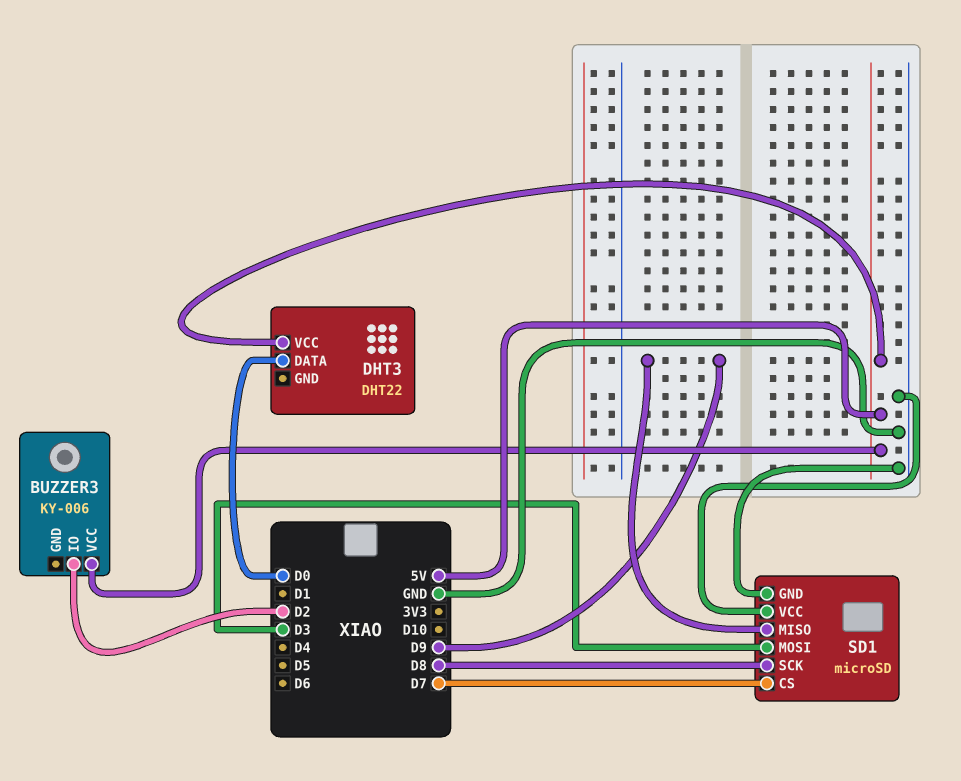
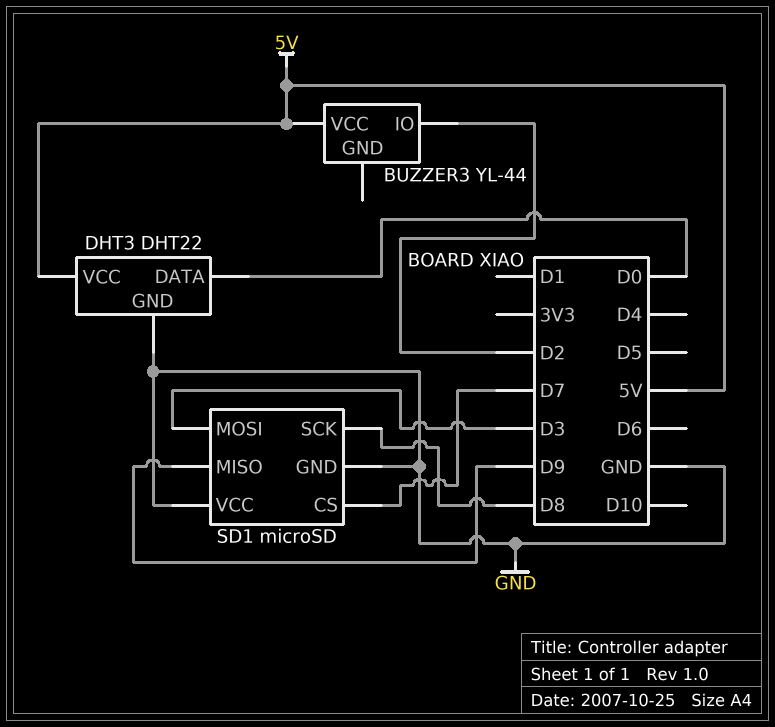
BUZZER3: KY-006 -> YL-44
DHT3 pin GND: none -> GND

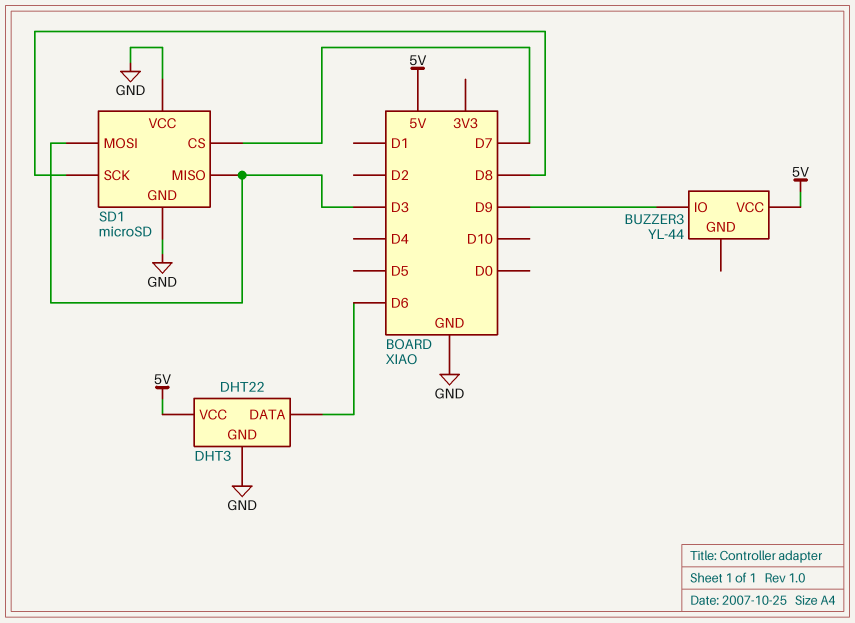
BUZZER3 pin IO: D2 -> D9
DHT3 pin DATA: D0 -> D6
SD1 pin MISO: D9 -> D3

